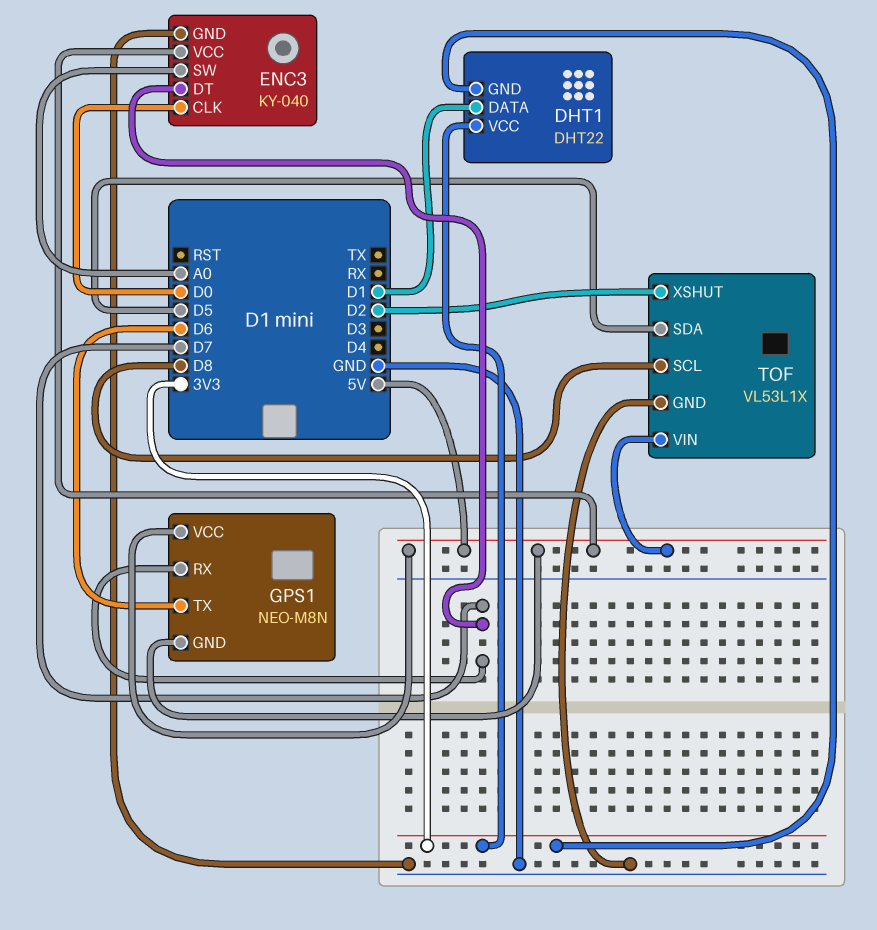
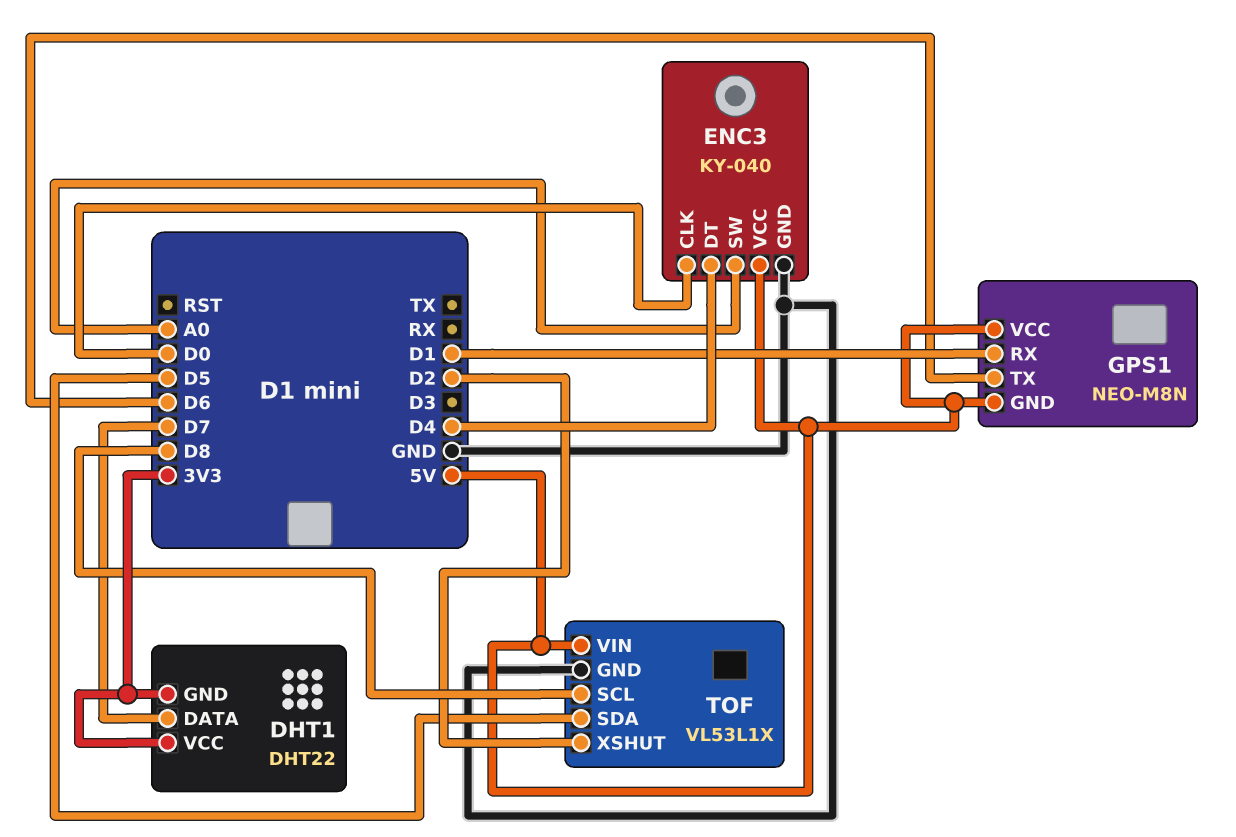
DHT1 pin DATA: D1 -> D7
ENC3 pin DT: D7 -> D4
GPS1 pin RX: D7 -> D1

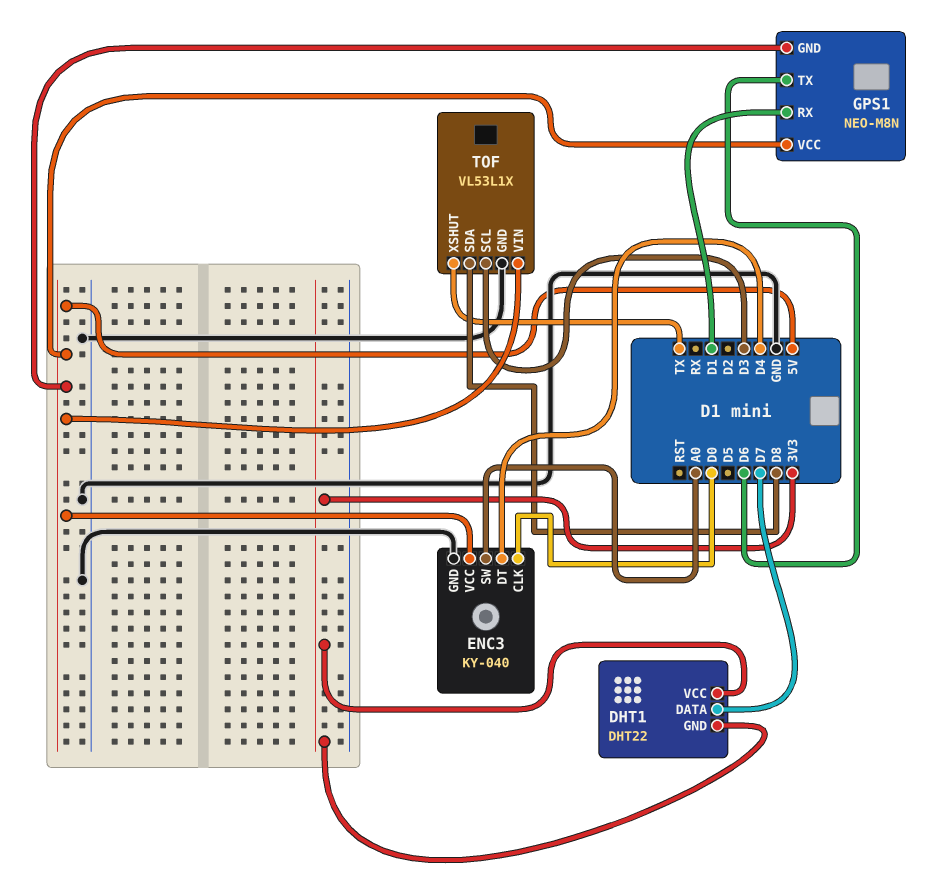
TOF pin SCL: D8 -> D3
TOF pin SDA: D5 -> D8
TOF pin XSHUT: D2 -> TX

